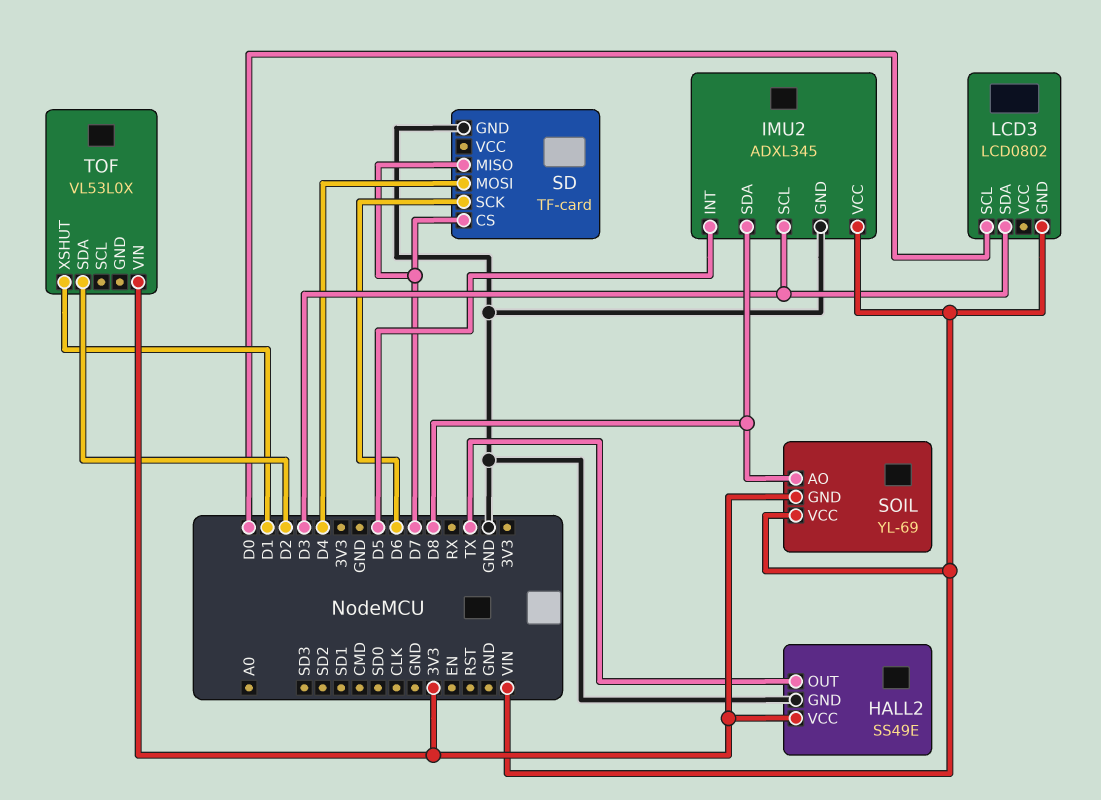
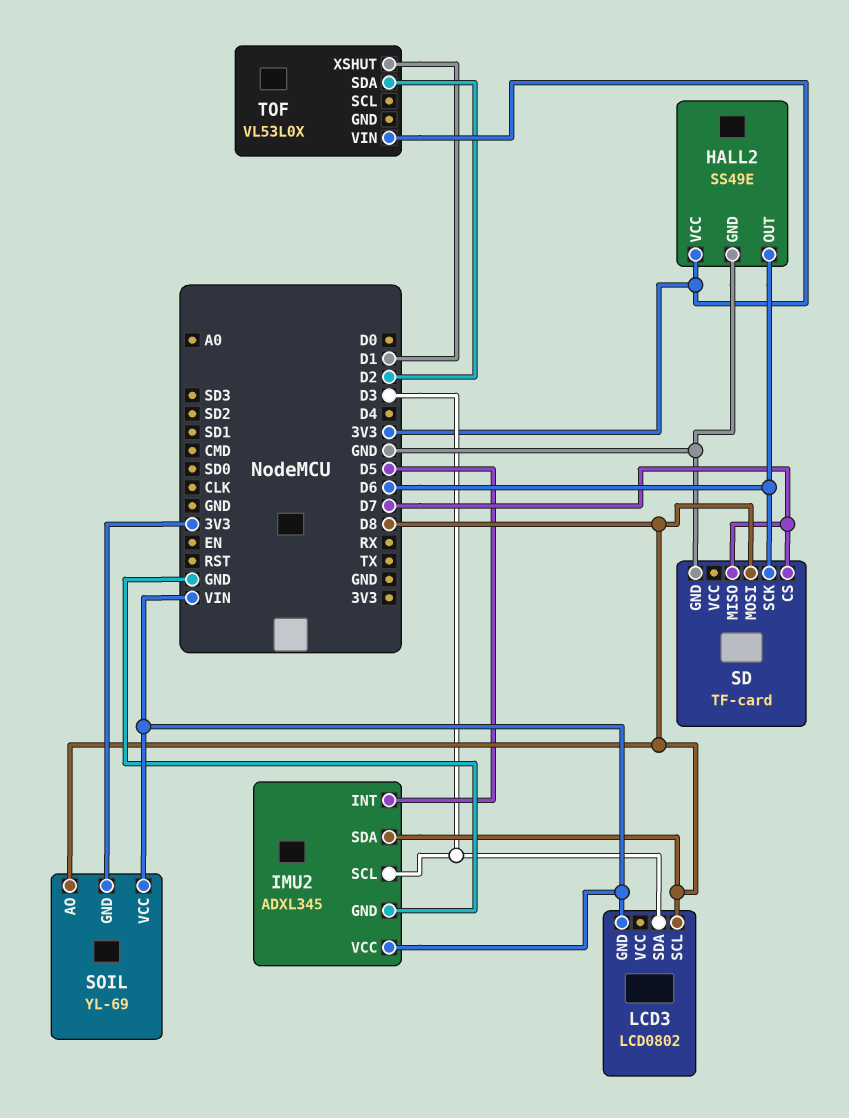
HALL2 pin OUT: TX -> D6
LCD3 pin SCL: D0 -> D8
SD pin MOSI: D4 -> D8

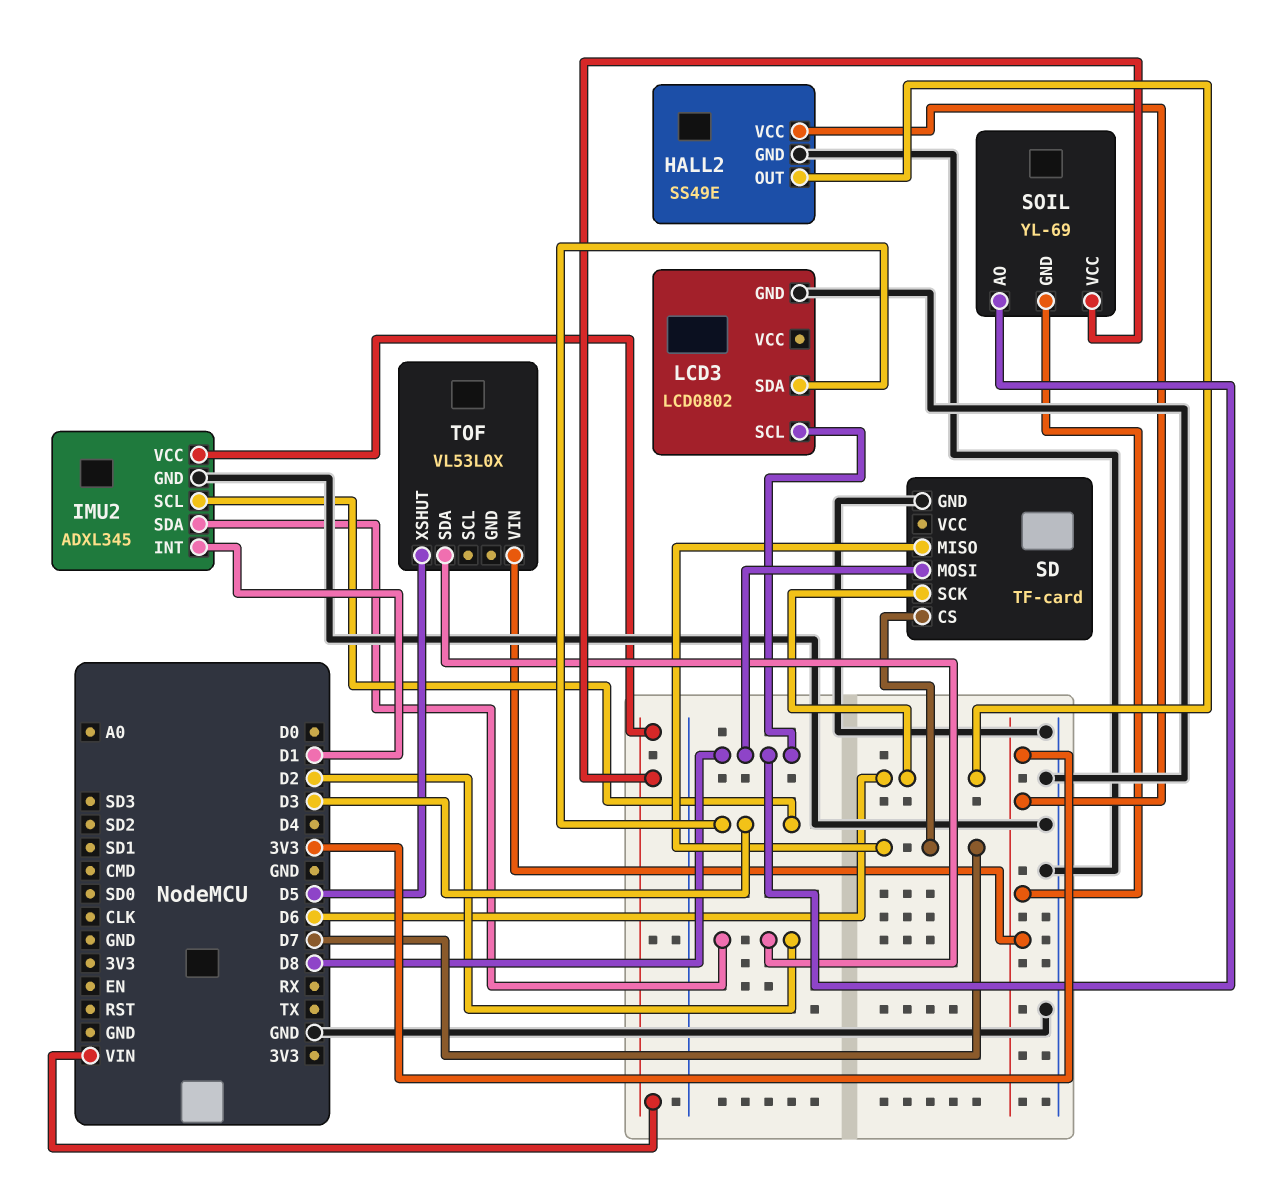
IMU2 pin INT: D5 -> D1
IMU2 pin SDA: D8 -> D2
LCD3 pin GND: VIN -> GND
TOF pin XSHUT: D1 -> D5

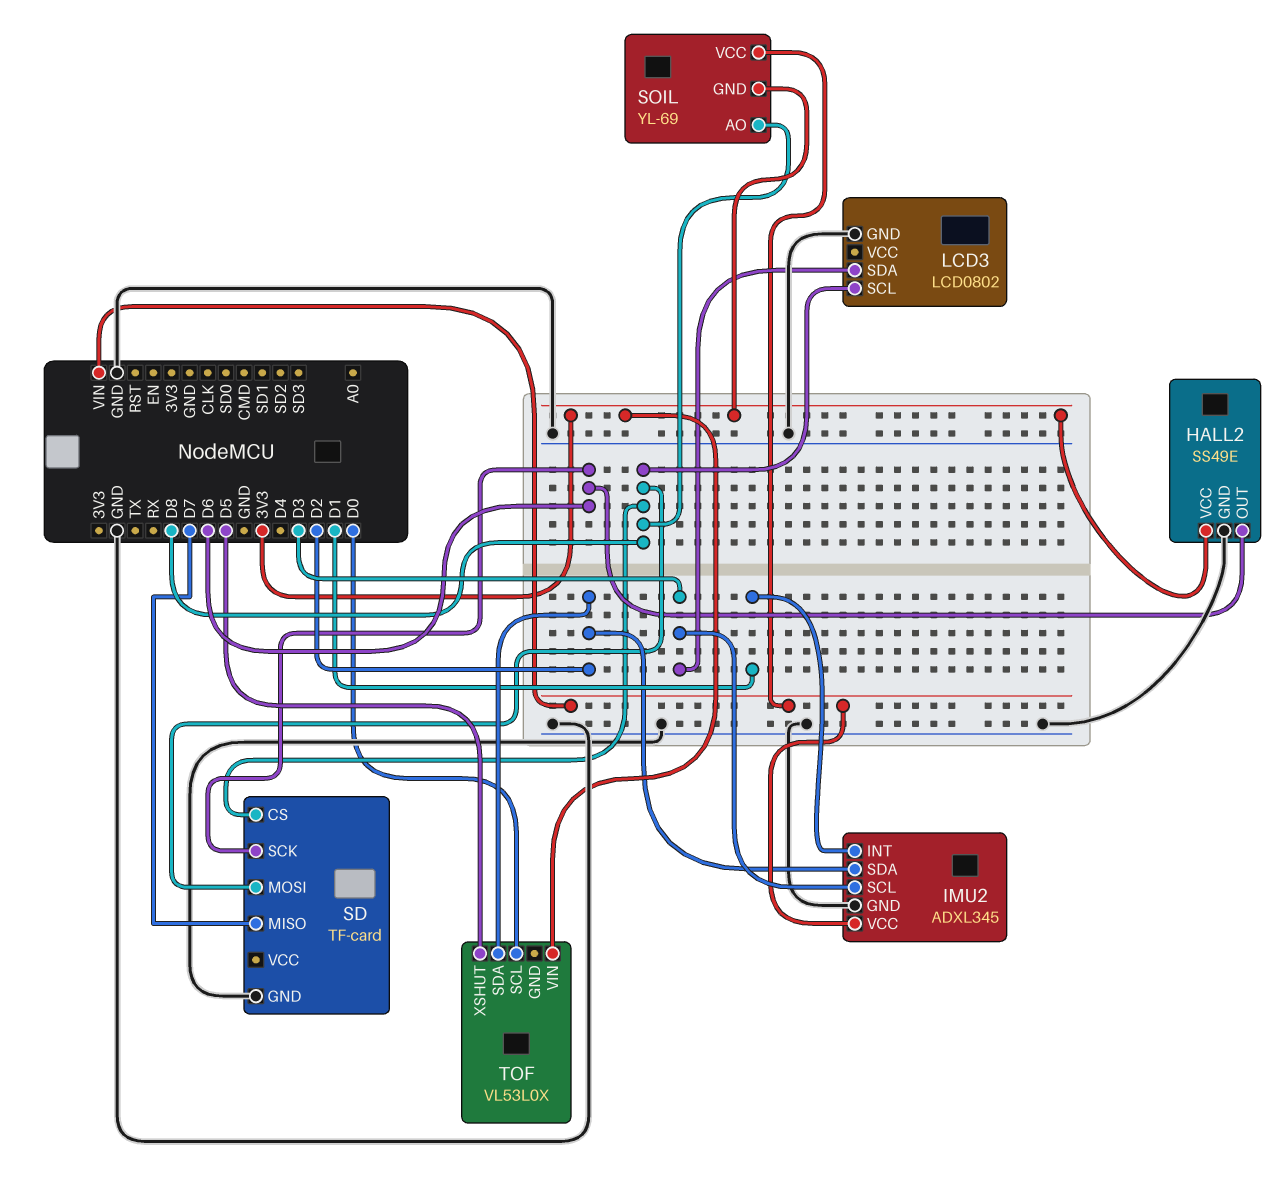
SD pin CS: D7 -> D8
TOF pin SCL: none -> D0

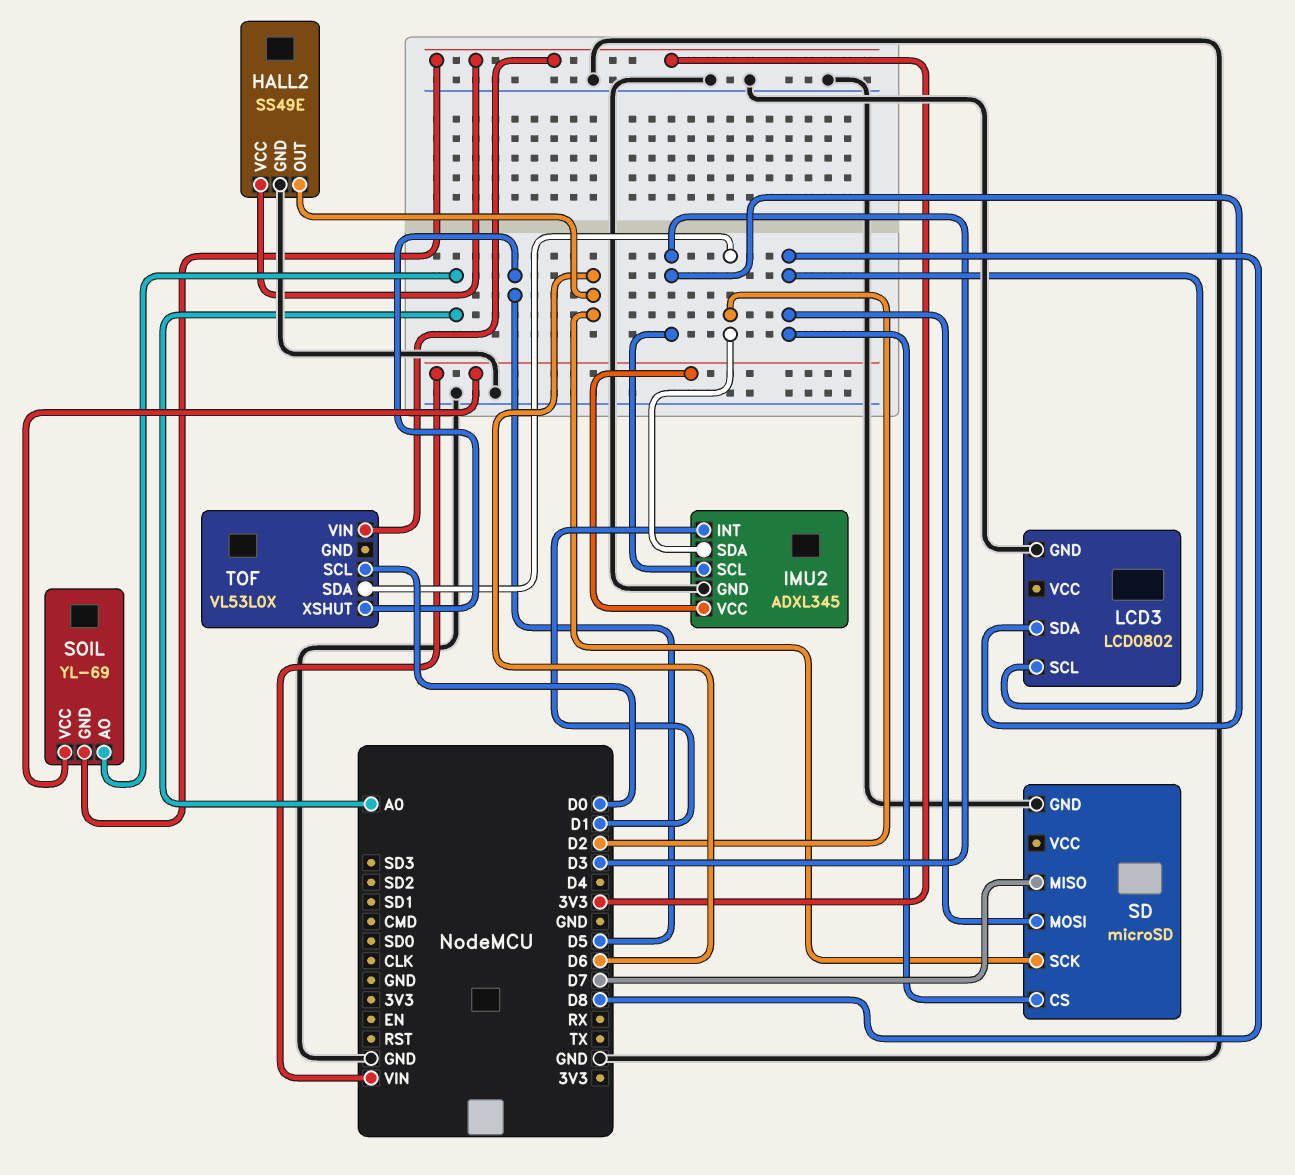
SD: TF-card -> microSD
SOIL pin AO: D8 -> A0

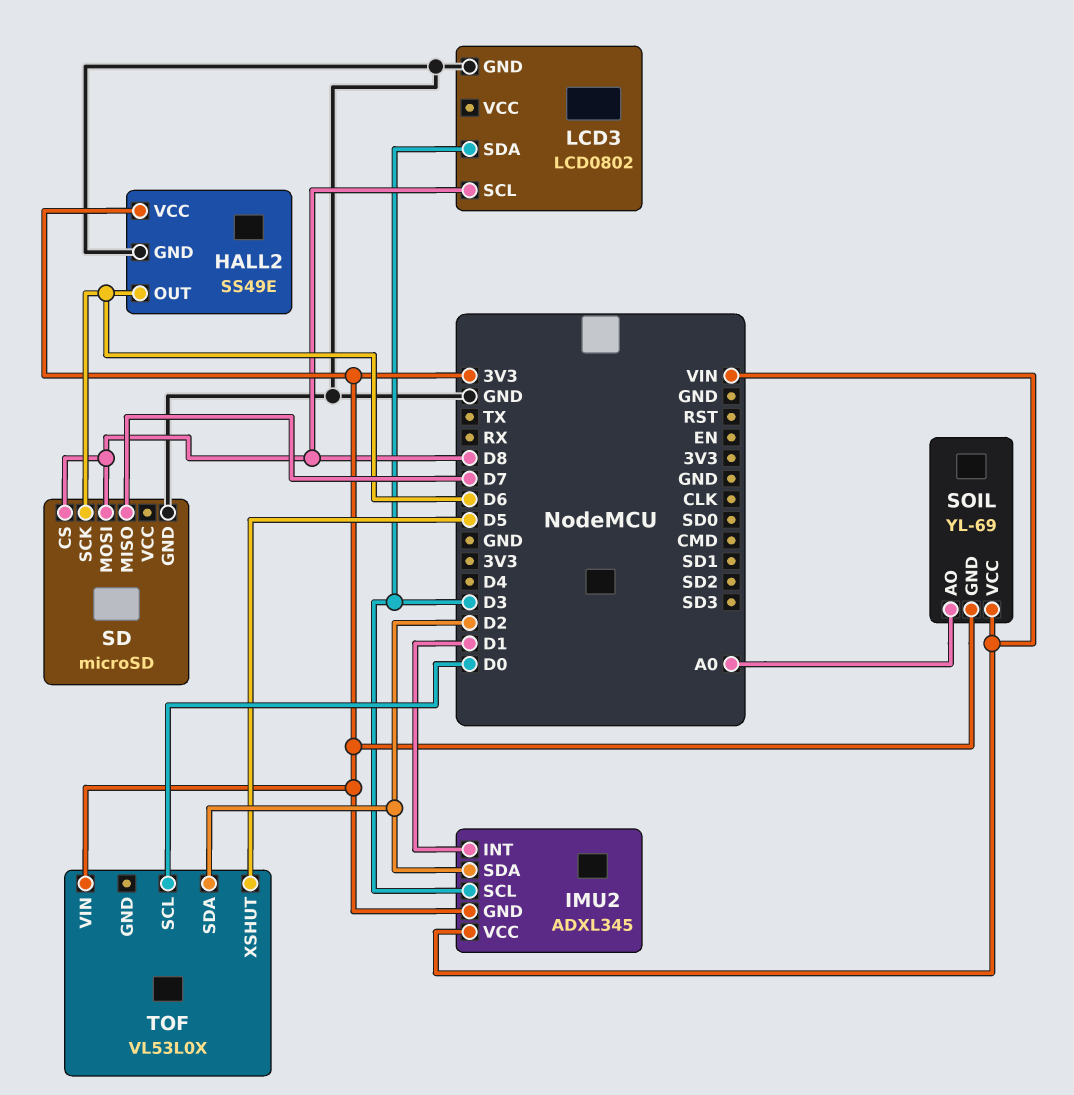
IMU2 pin GND: GND -> 3V3

